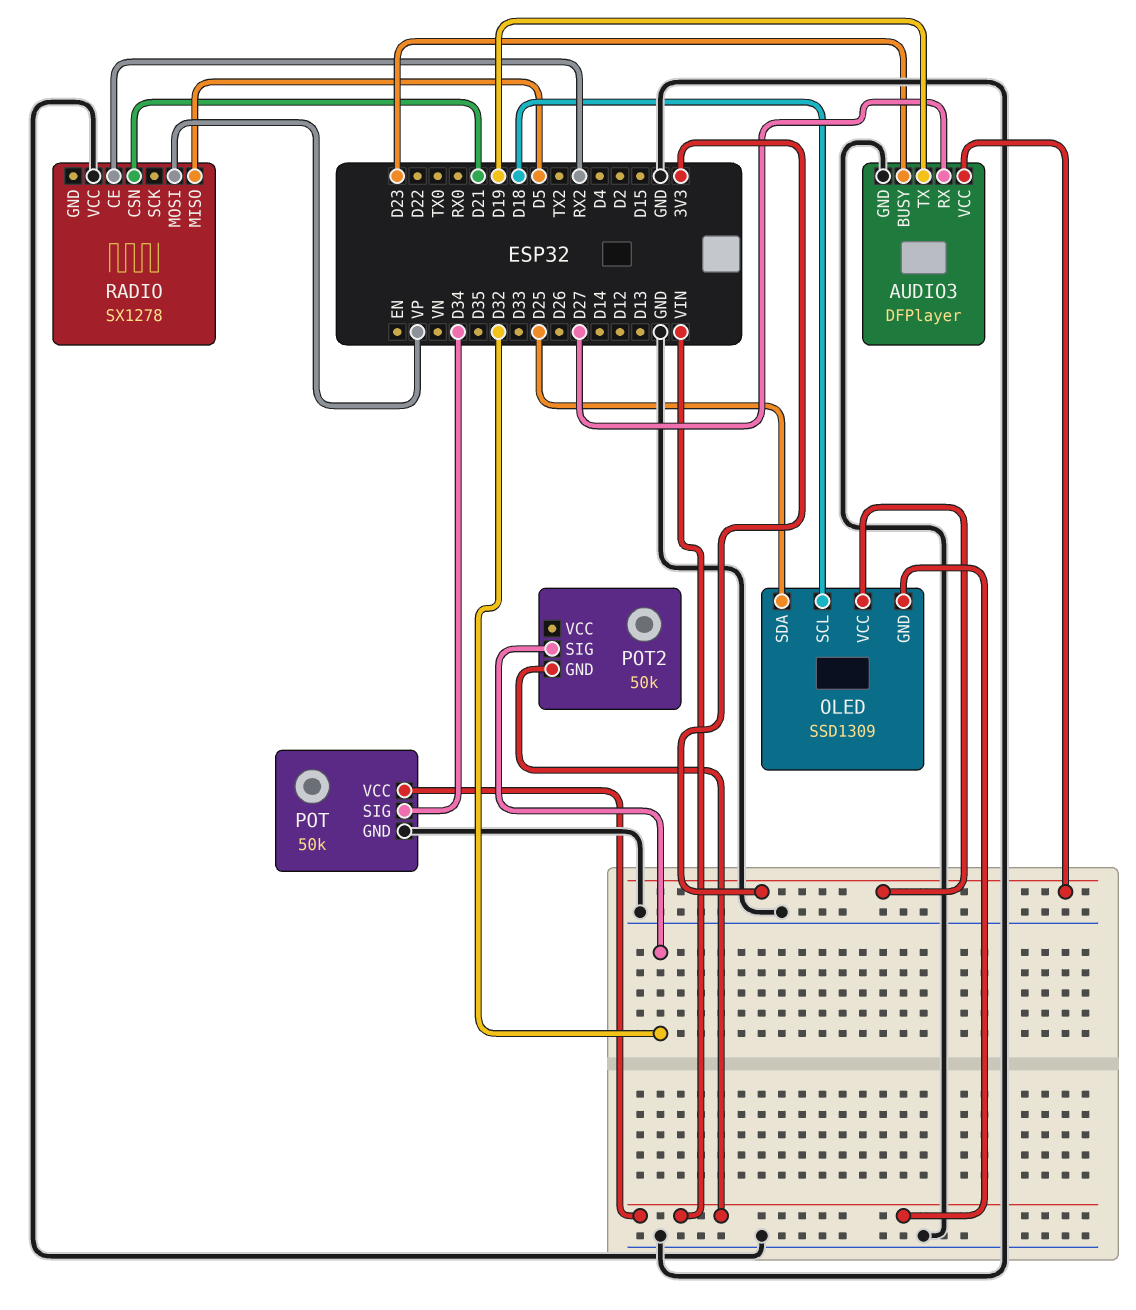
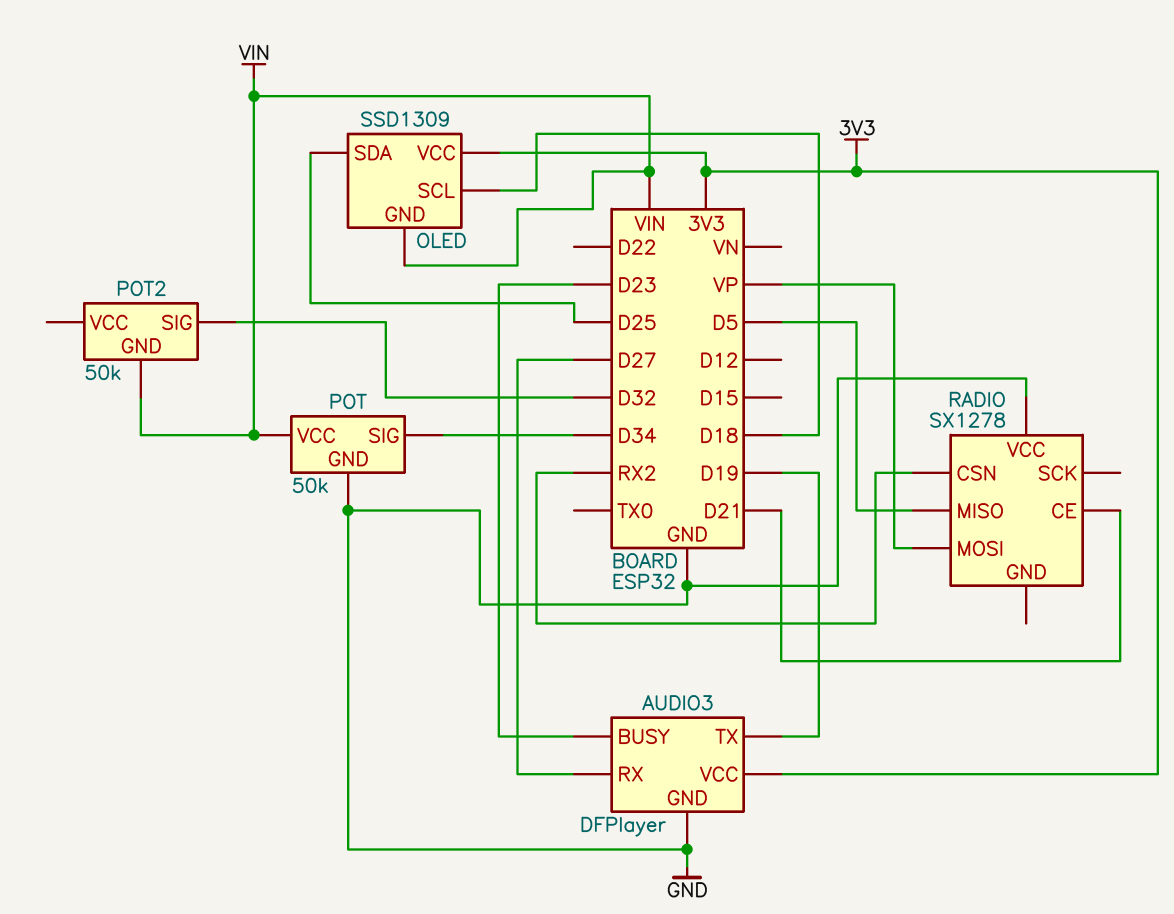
RADIO pin CE: RX2 -> D21
RADIO pin CSN: D21 -> RX2

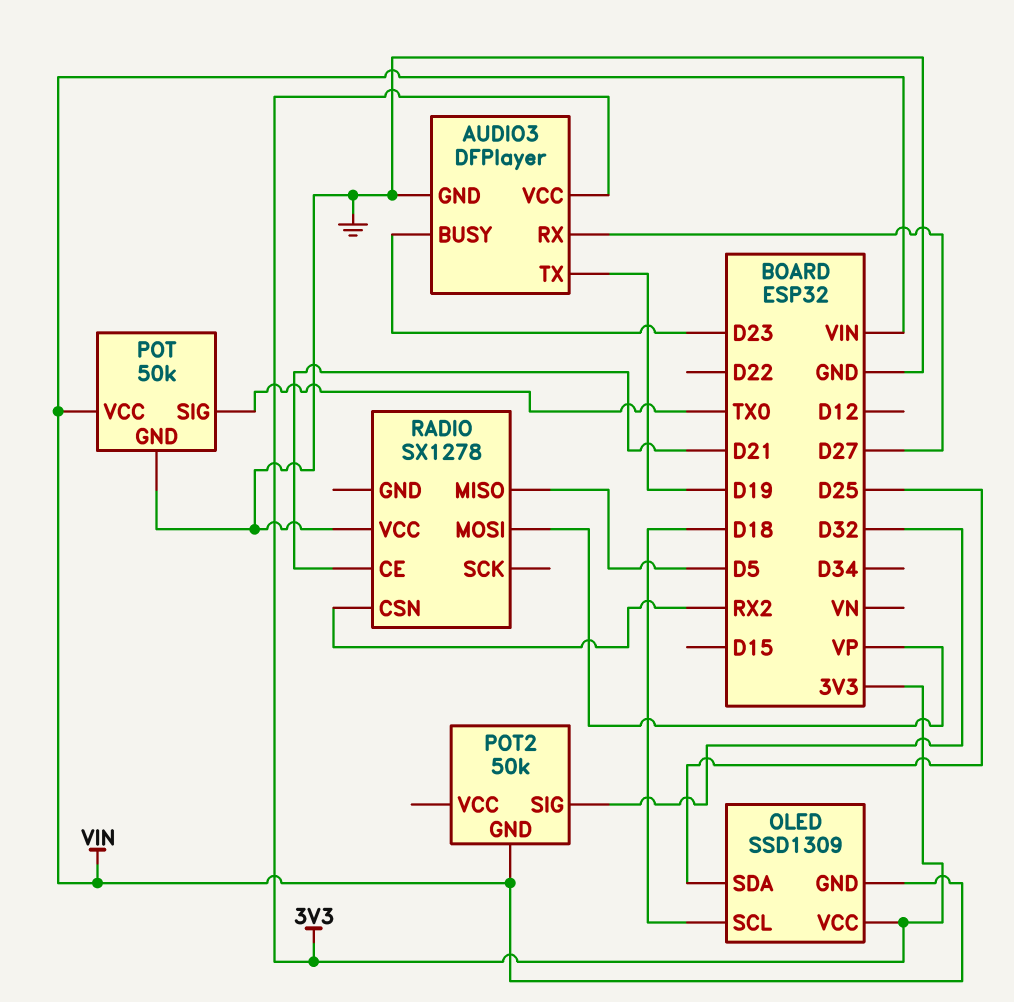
POT pin SIG: D34 -> TX0

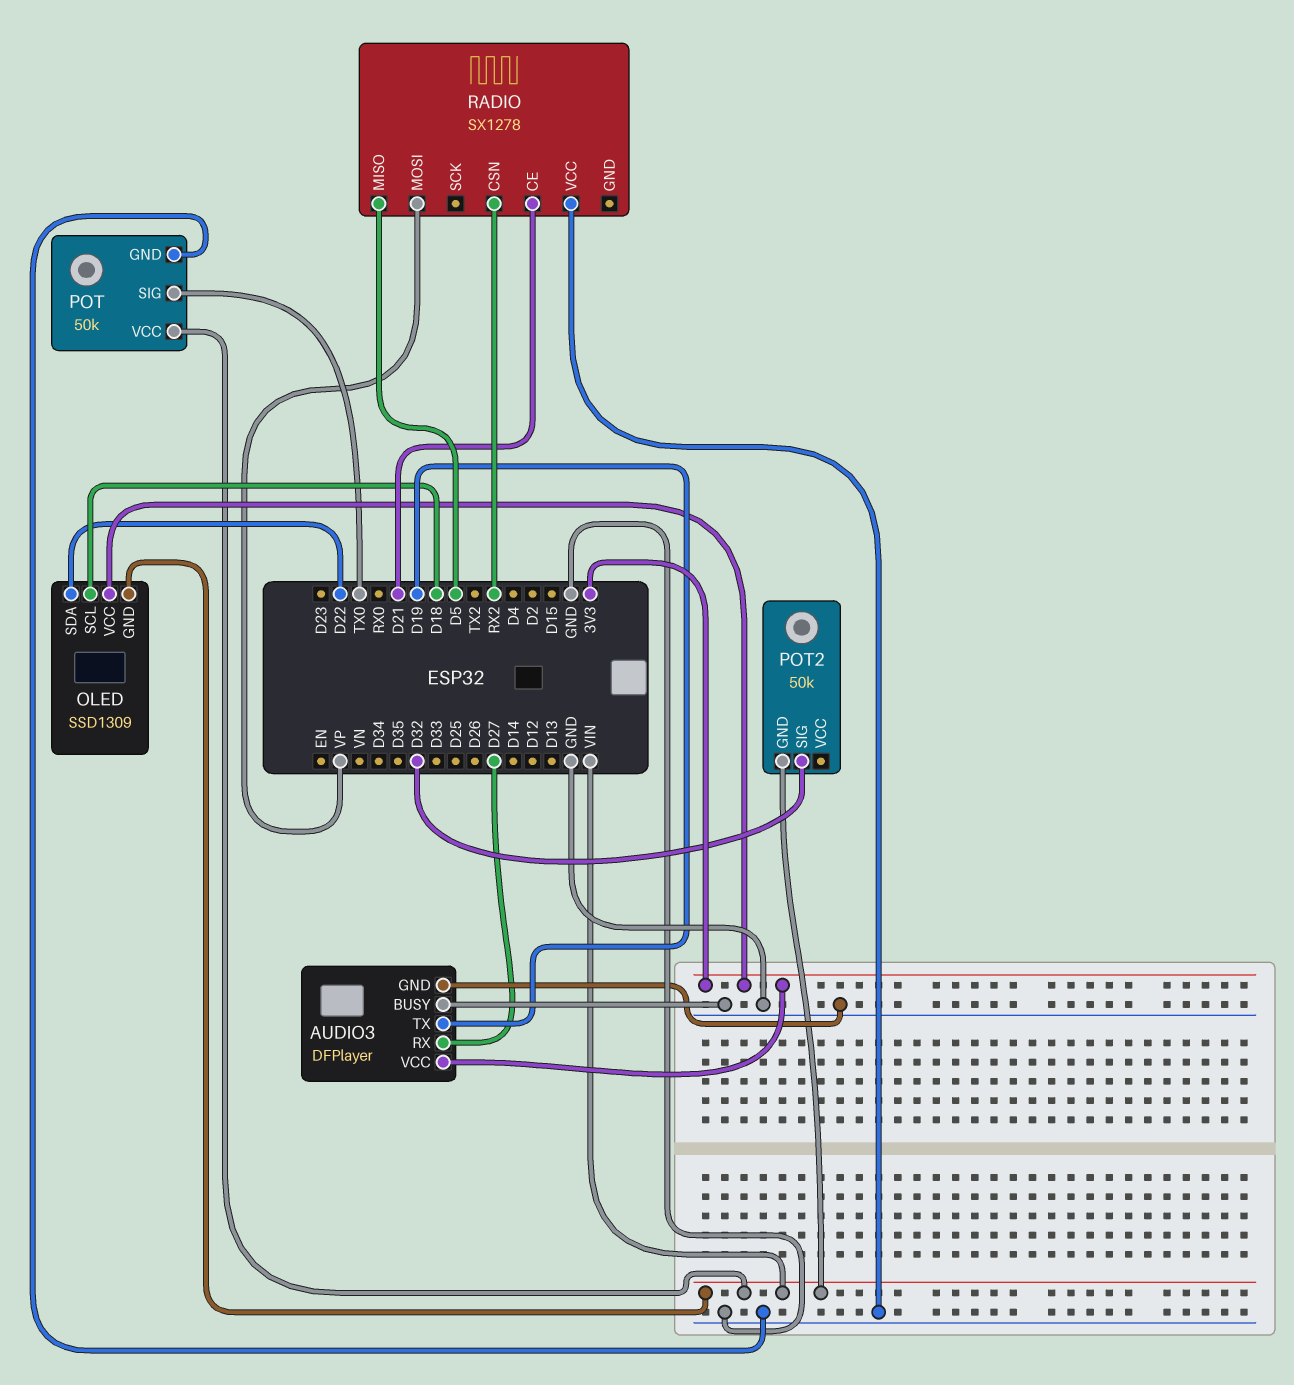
AUDIO3 pin BUSY: D23 -> GND
OLED pin SDA: D25 -> D22

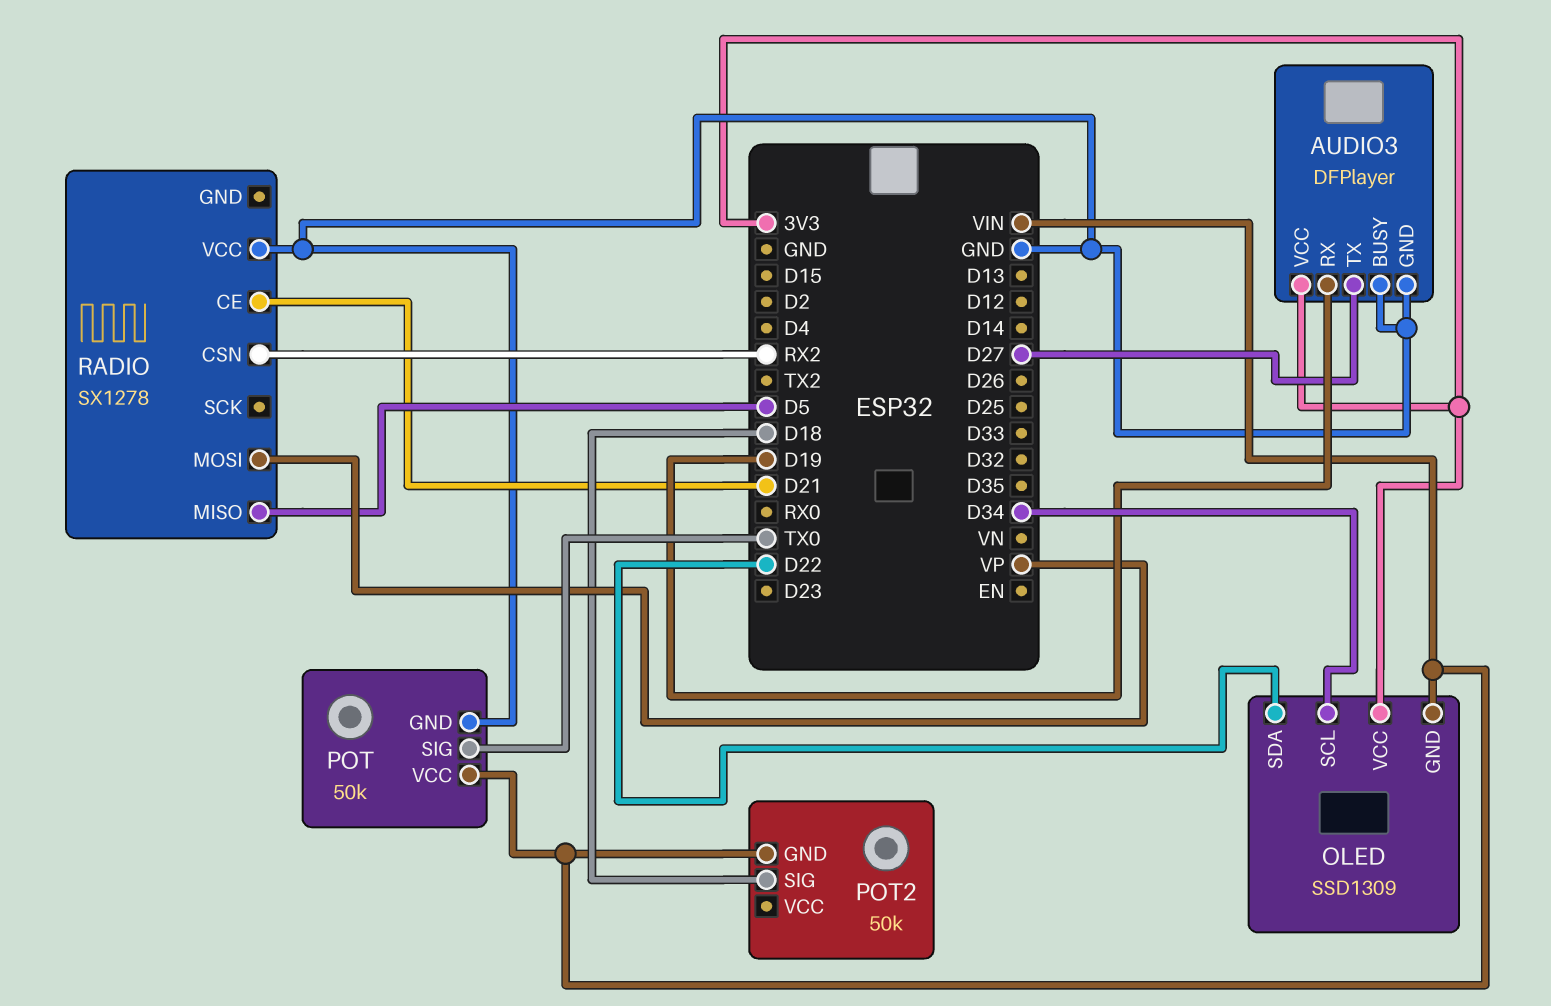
AUDIO3 pin RX: D27 -> D19
AUDIO3 pin TX: D19 -> D27
OLED pin SCL: D18 -> D34
POT2 pin SIG: D32 -> D18

